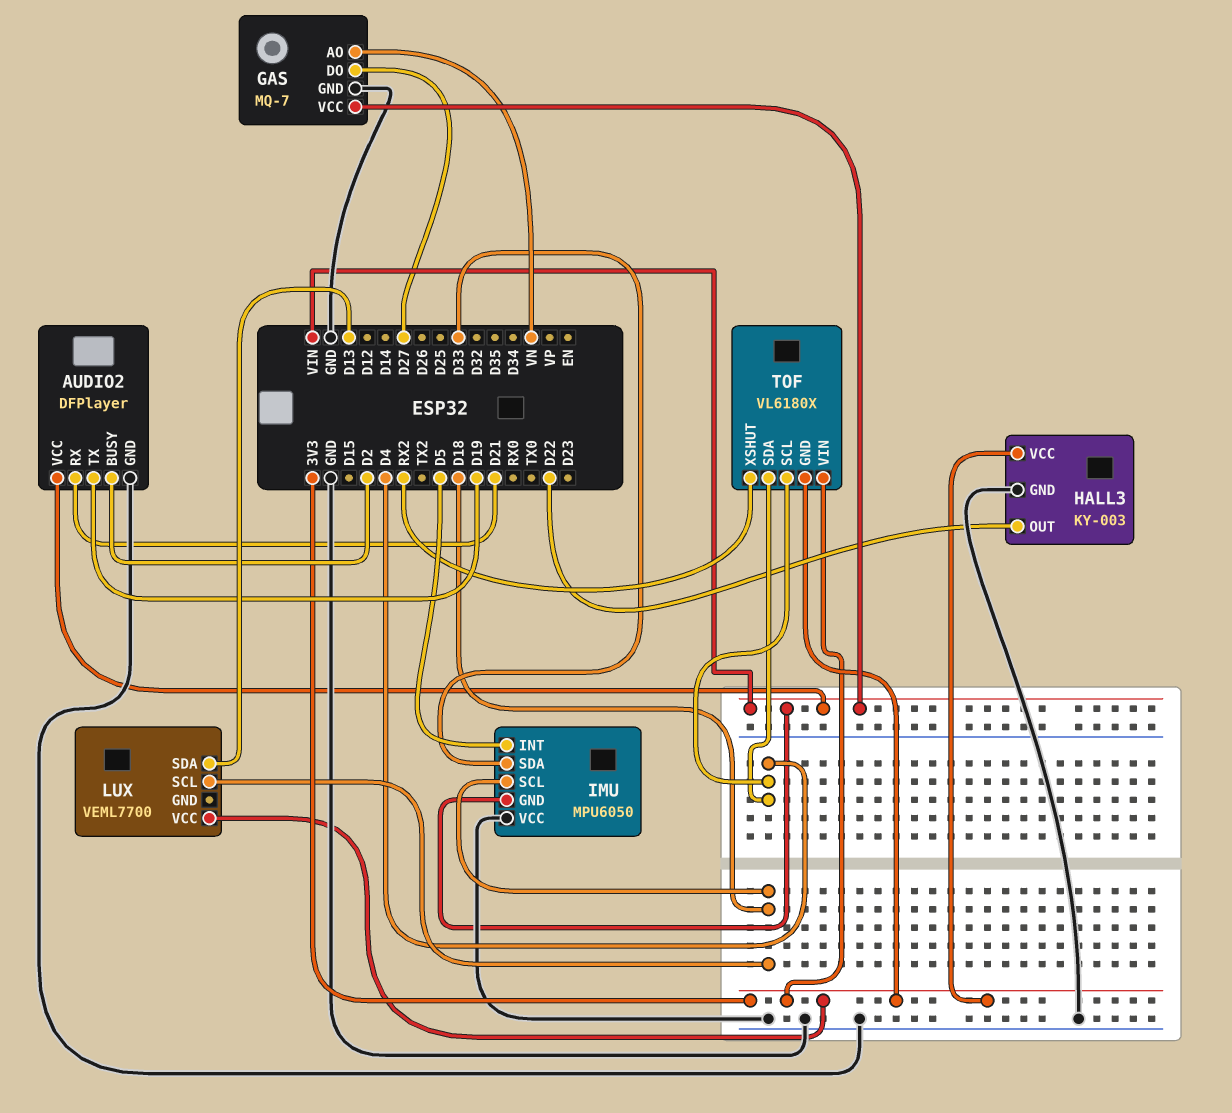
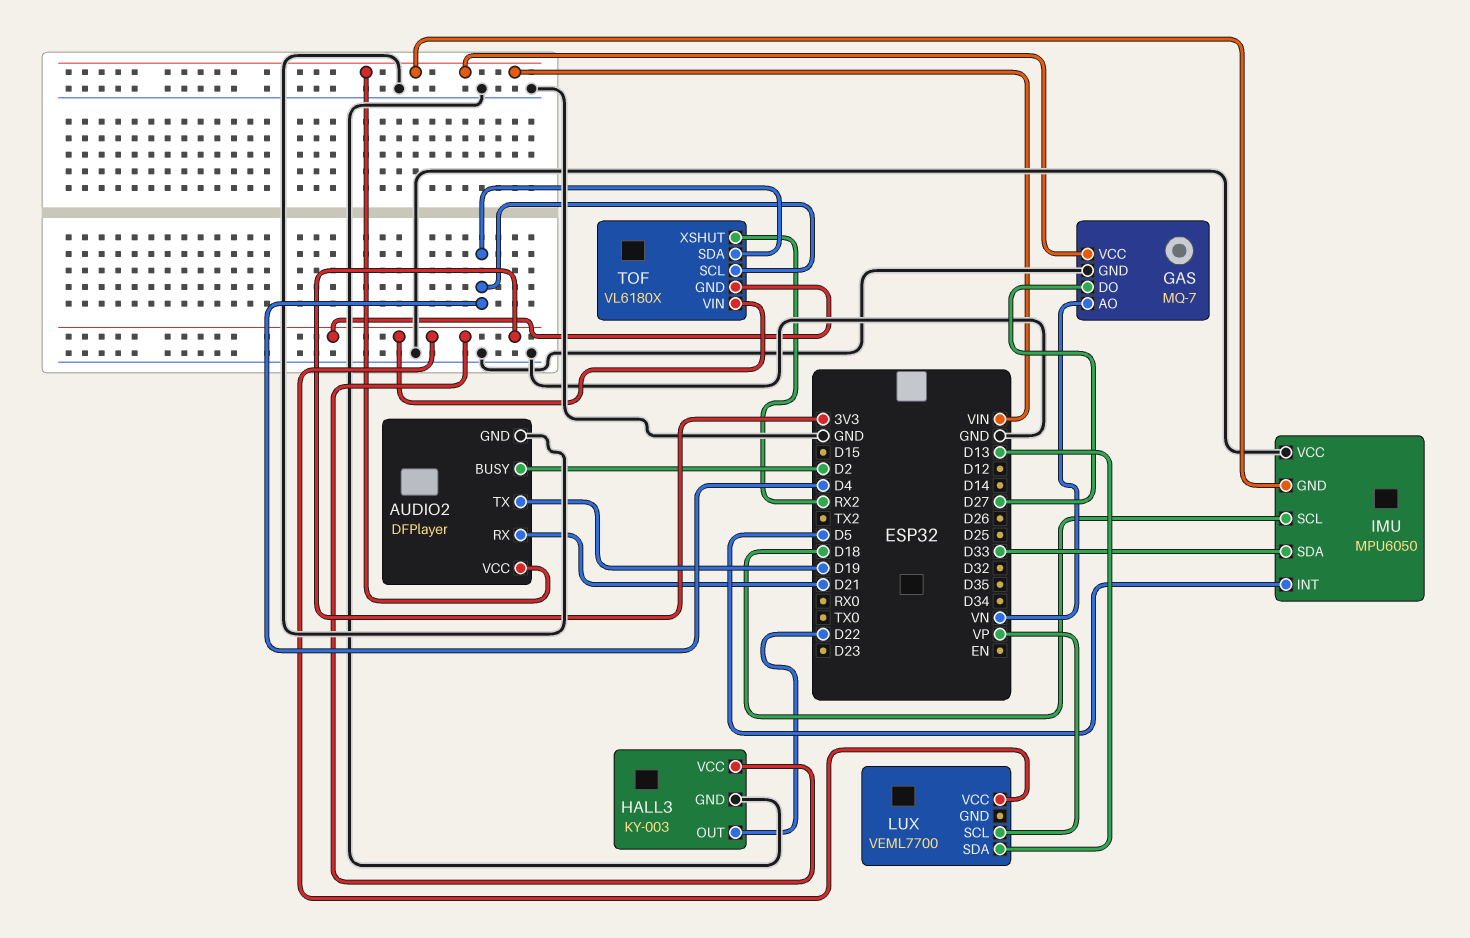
LUX pin SCL: D18 -> VP

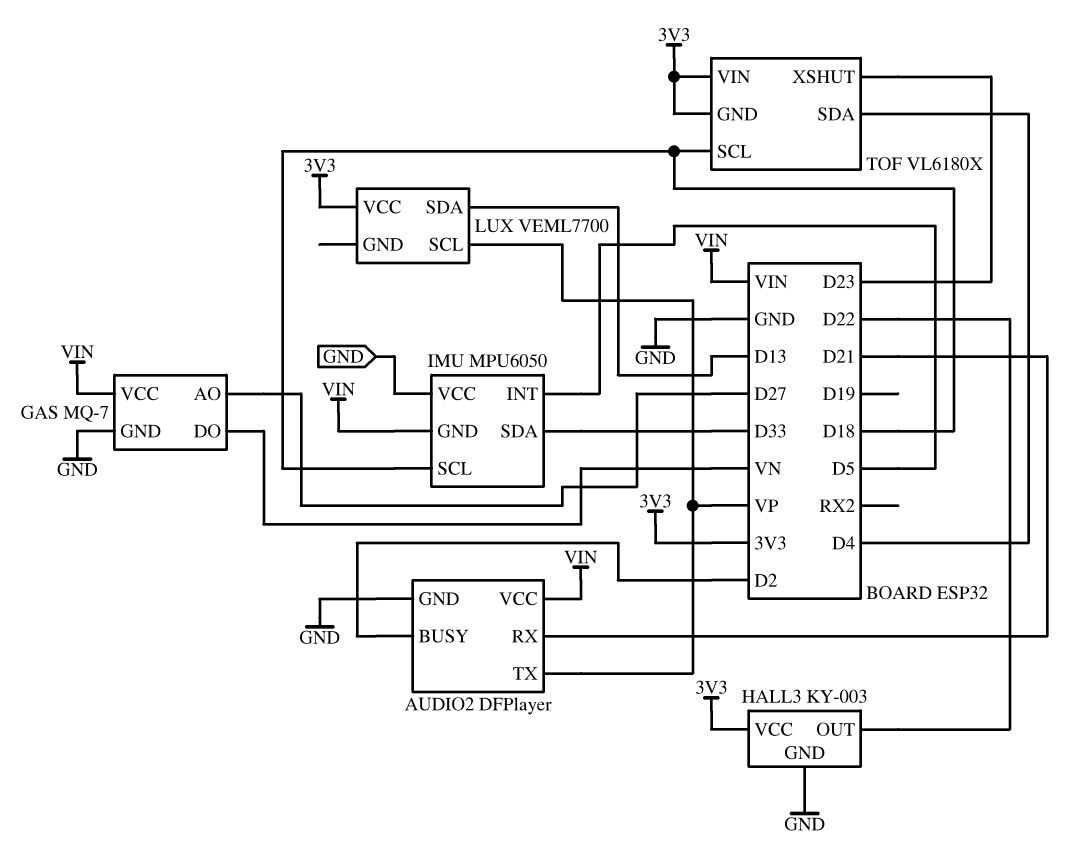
AUDIO2 pin TX: D19 -> VP
GAS pin AO: VN -> D27
GAS pin DO: D27 -> VN
TOF pin SCL: D4 -> D18
TOF pin XSHUT: RX2 -> D23

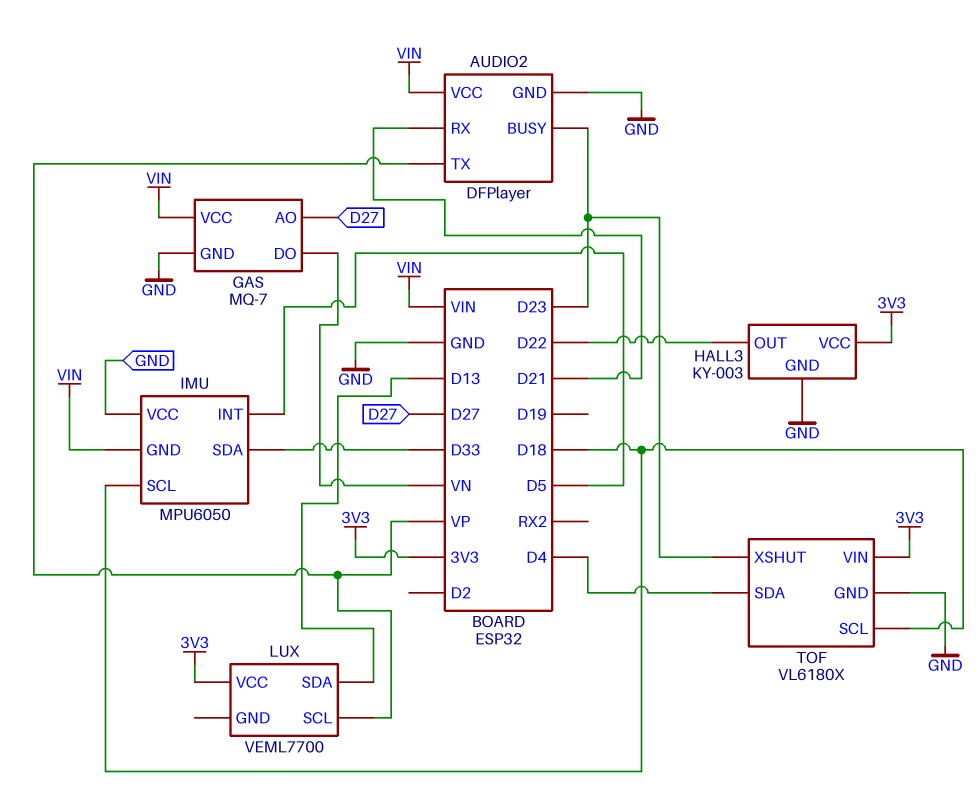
AUDIO2 pin BUSY: D2 -> D23
TOF pin GND: 3V3 -> GND

